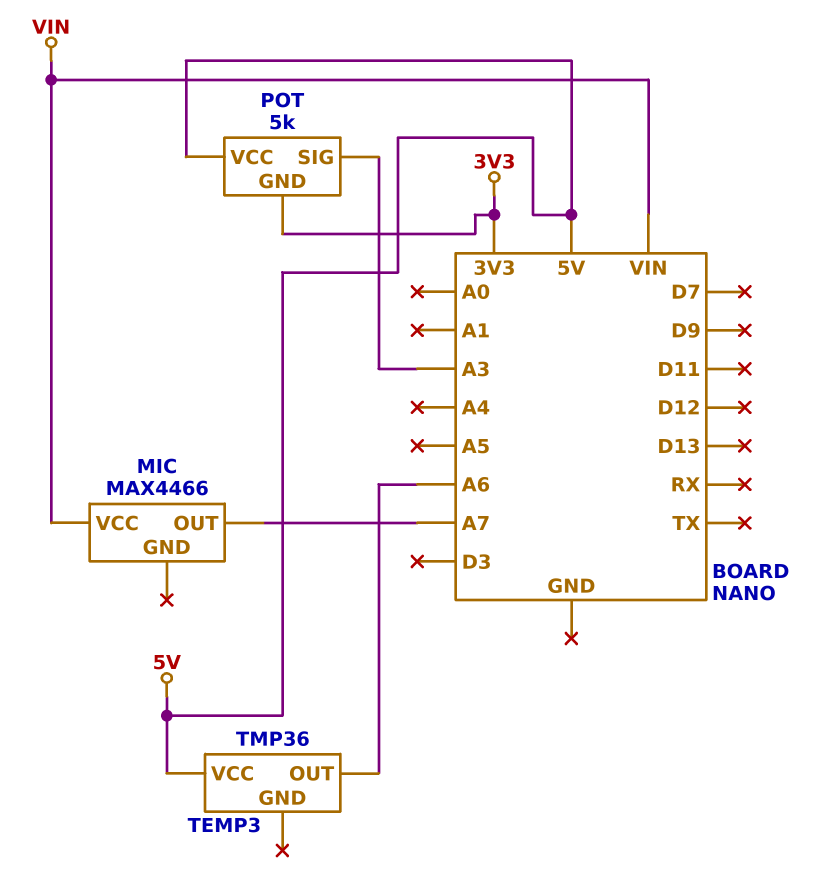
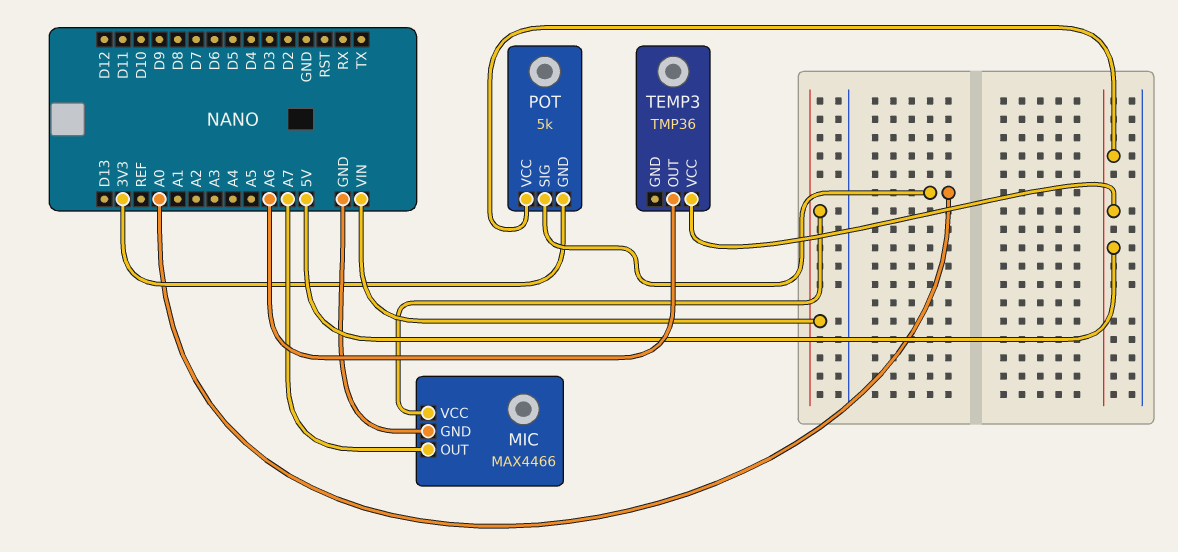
MIC pin GND: none -> GND
POT pin SIG: A3 -> A0

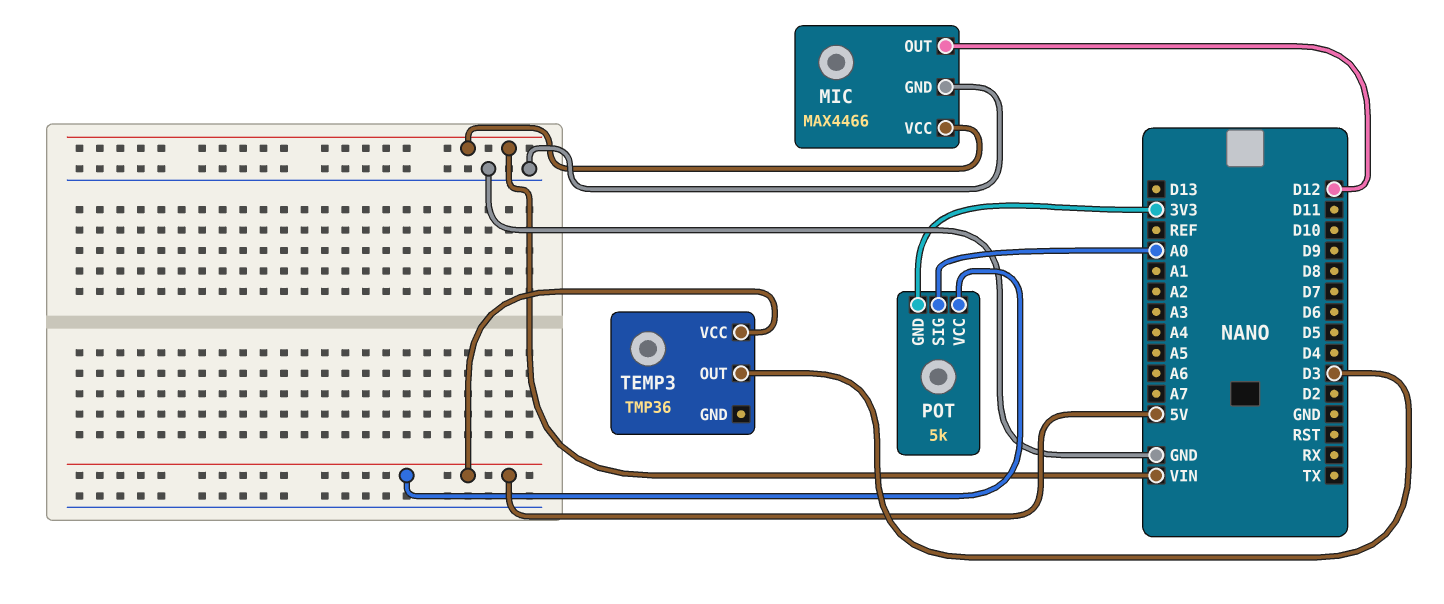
MIC pin OUT: A7 -> D12
TEMP3 pin OUT: A6 -> D3

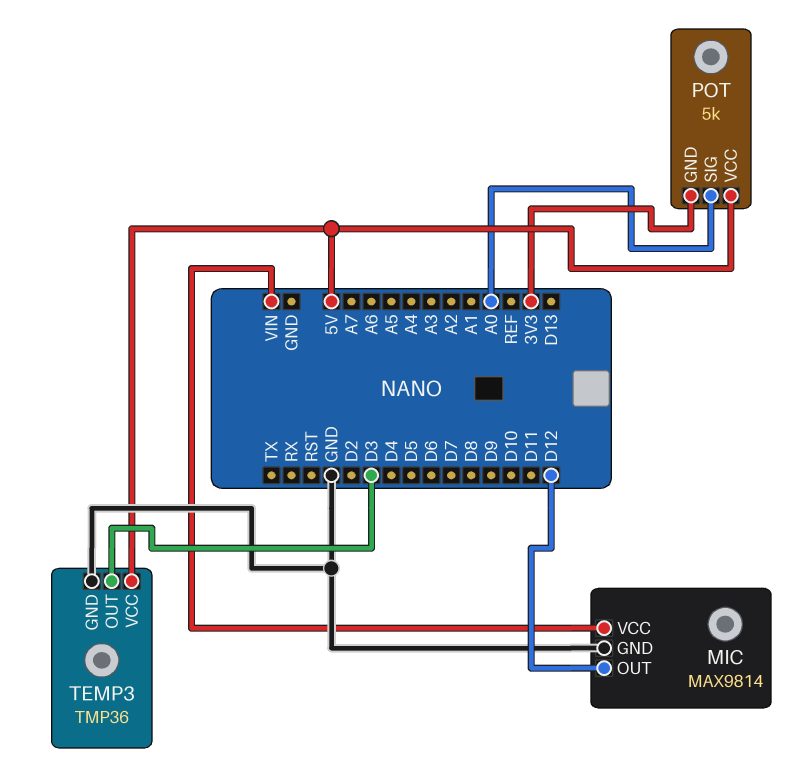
MIC: MAX4466 -> MAX9814
TEMP3 pin GND: none -> GND

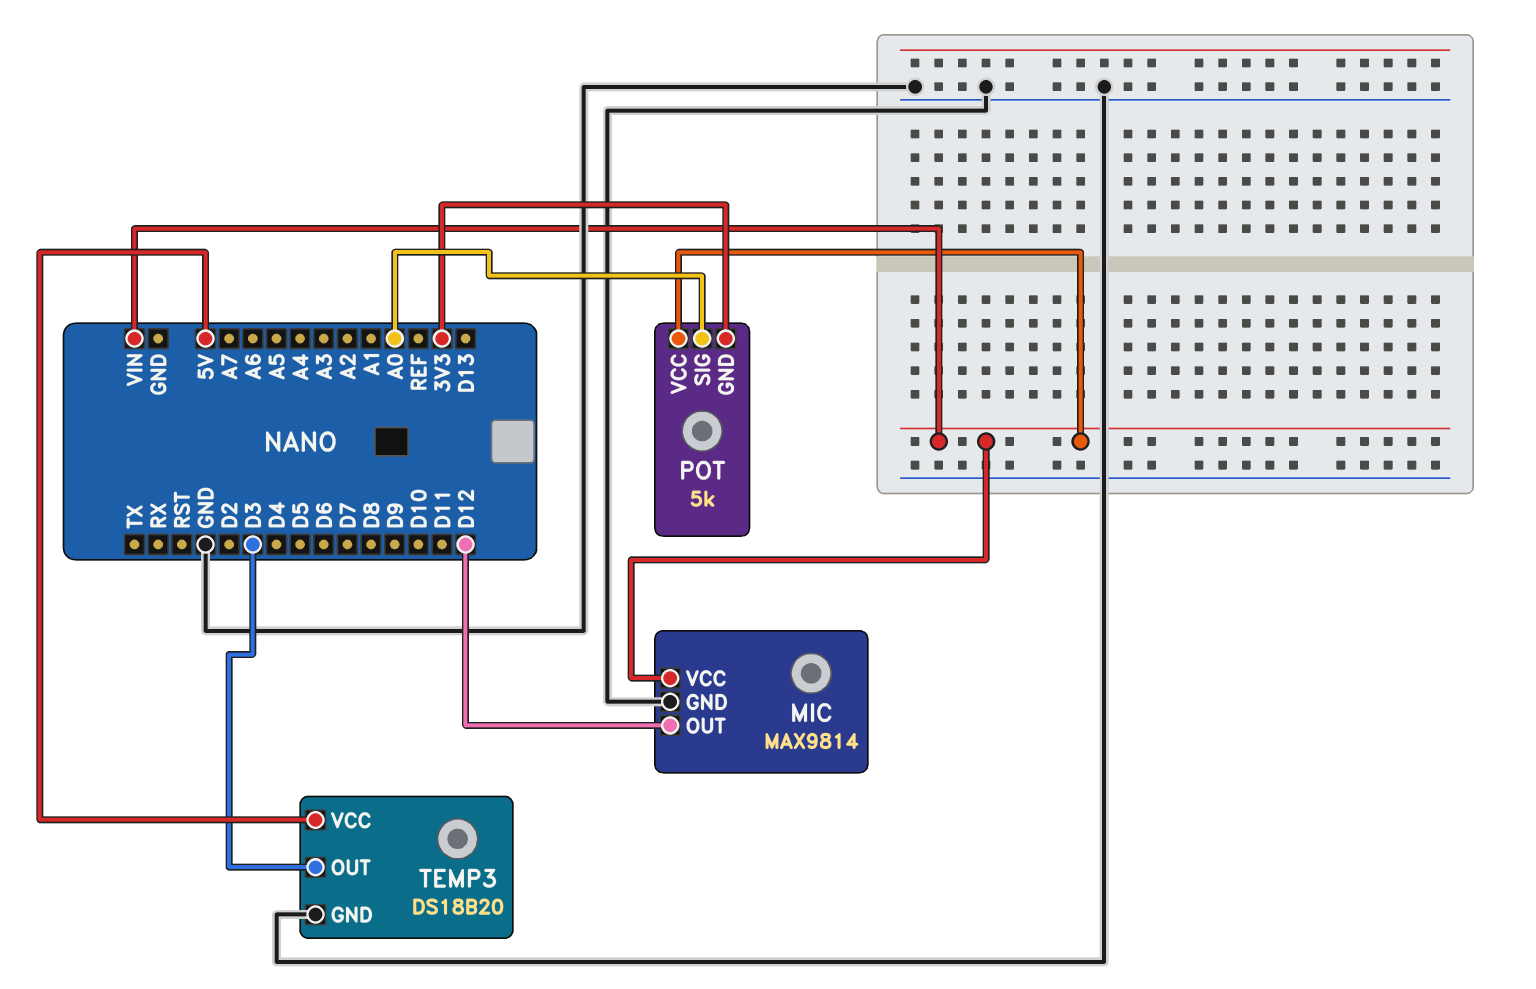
POT pin VCC: 5V -> VIN
TEMP3: TMP36 -> DS18B20

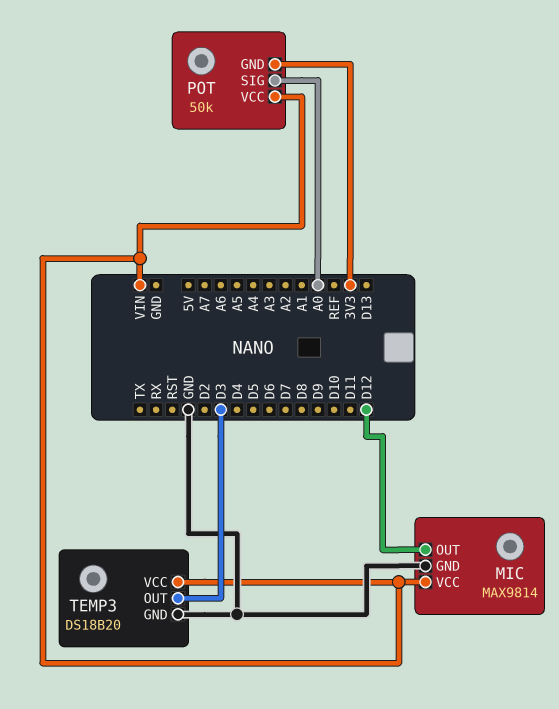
POT: 5k -> 50k
TEMP3 pin VCC: 5V -> VIN

